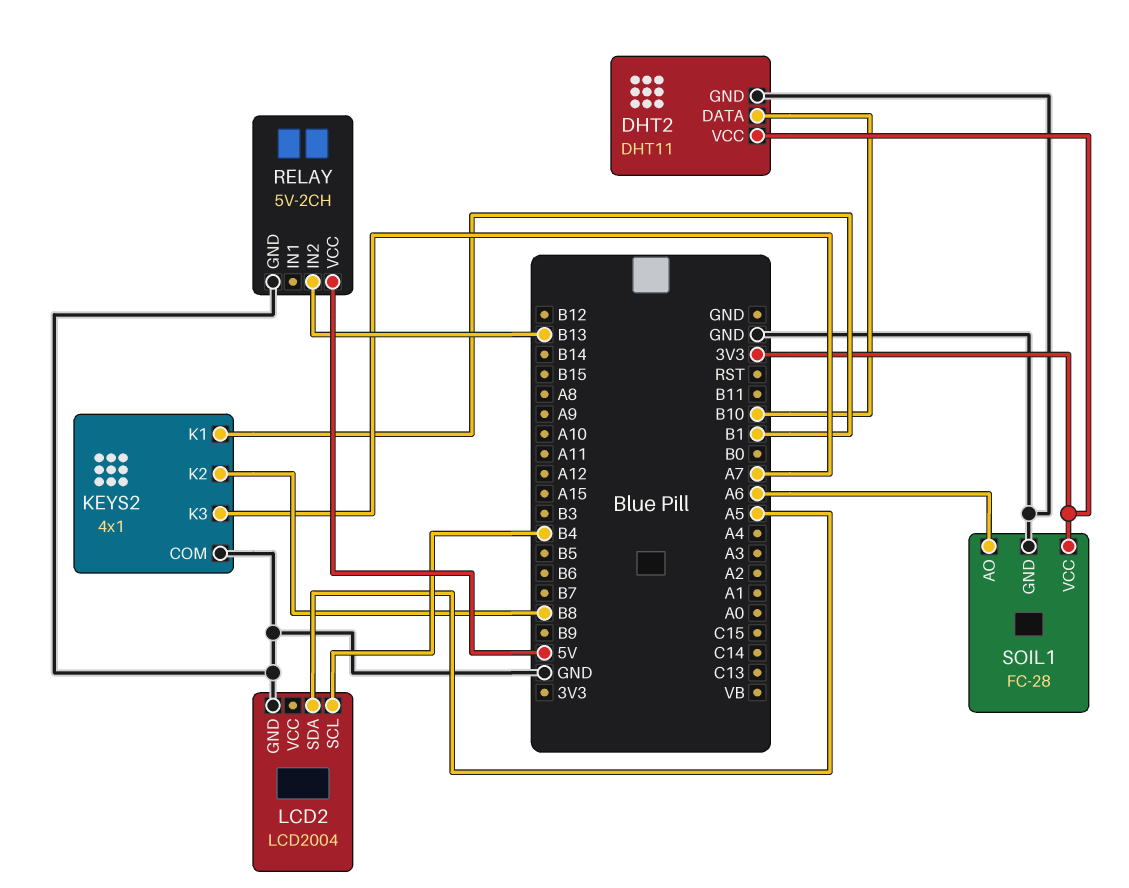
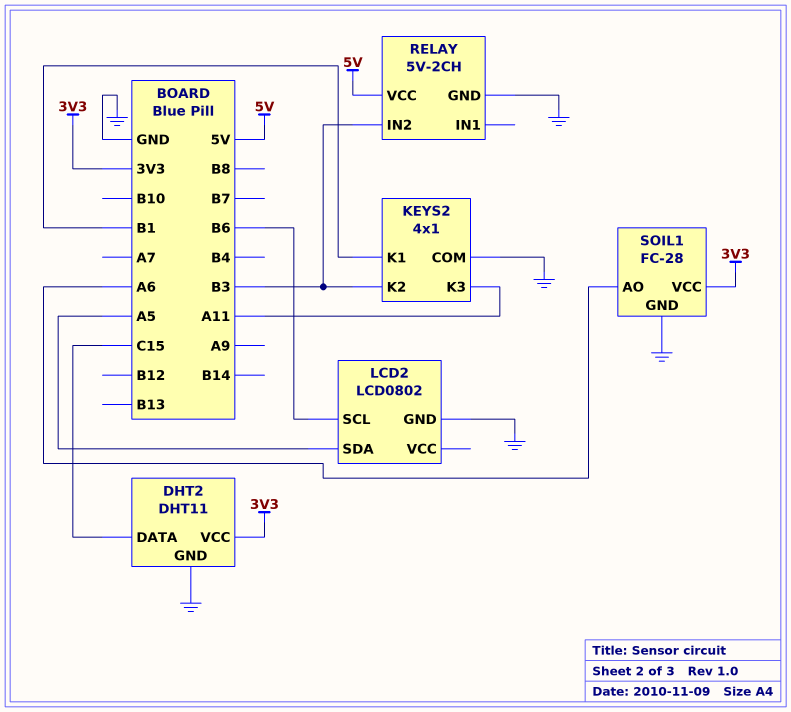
DHT2 pin DATA: B10 -> C15
KEYS2 pin K2: B8 -> B3
KEYS2 pin K3: A7 -> A11
LCD2: LCD2004 -> LCD0802
LCD2 pin SCL: B4 -> B6
RELAY pin IN2: B13 -> B3

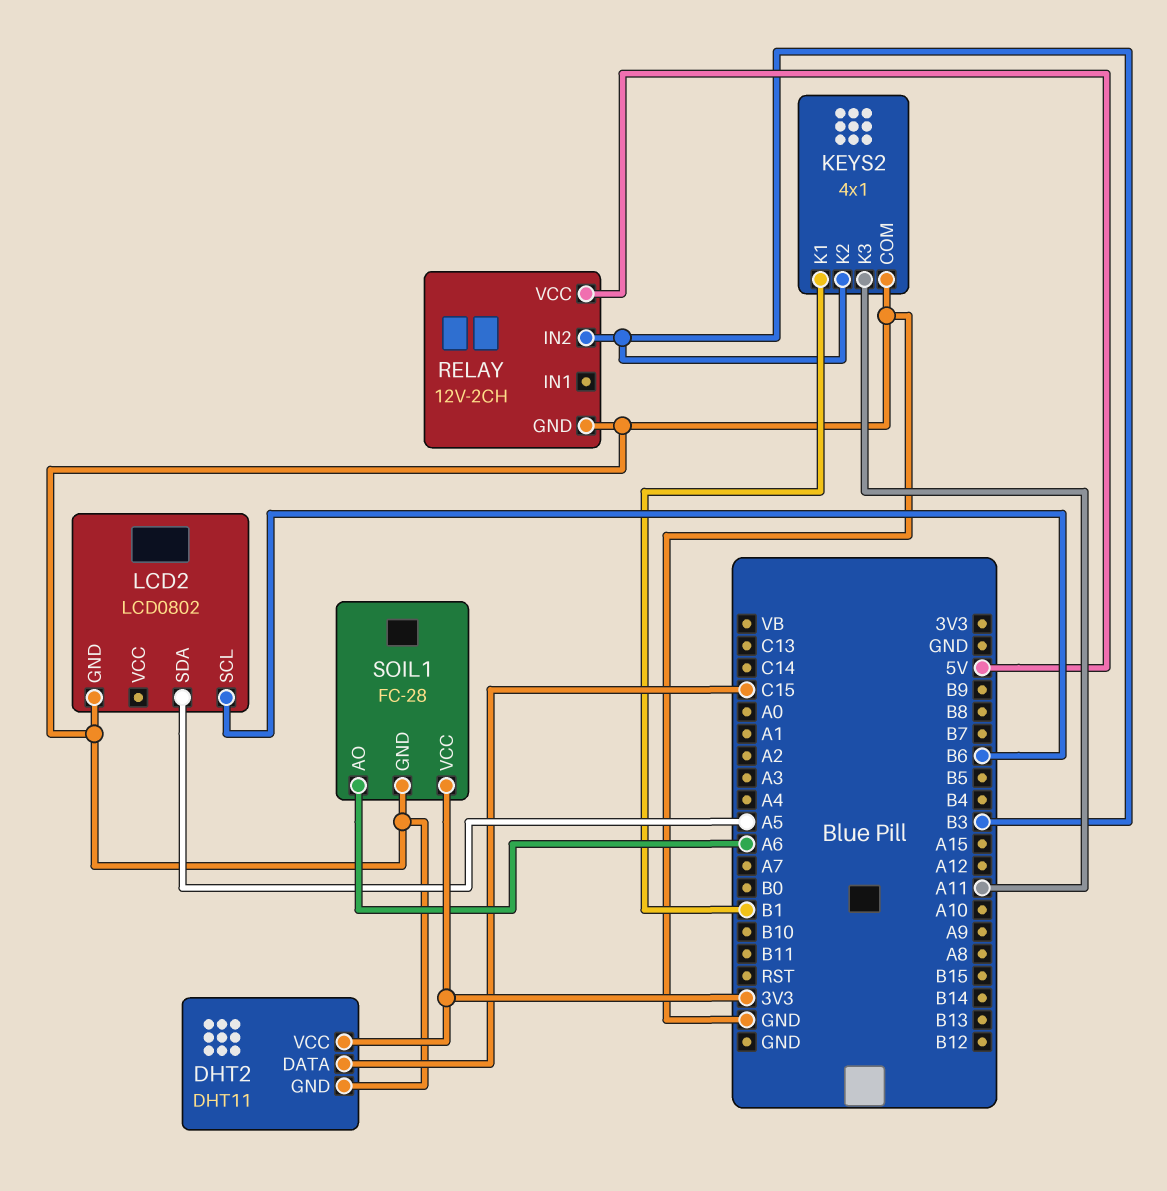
RELAY: 5V-2CH -> 12V-2CH

